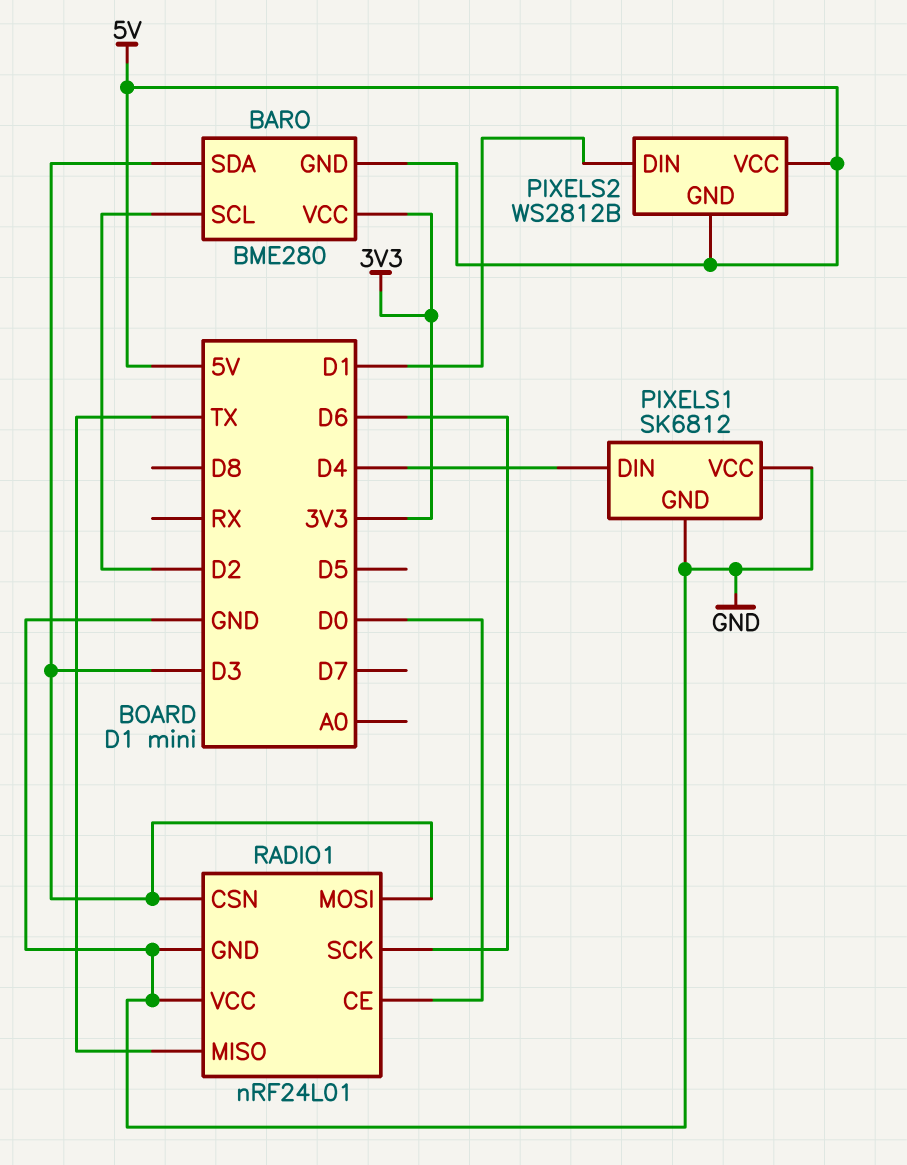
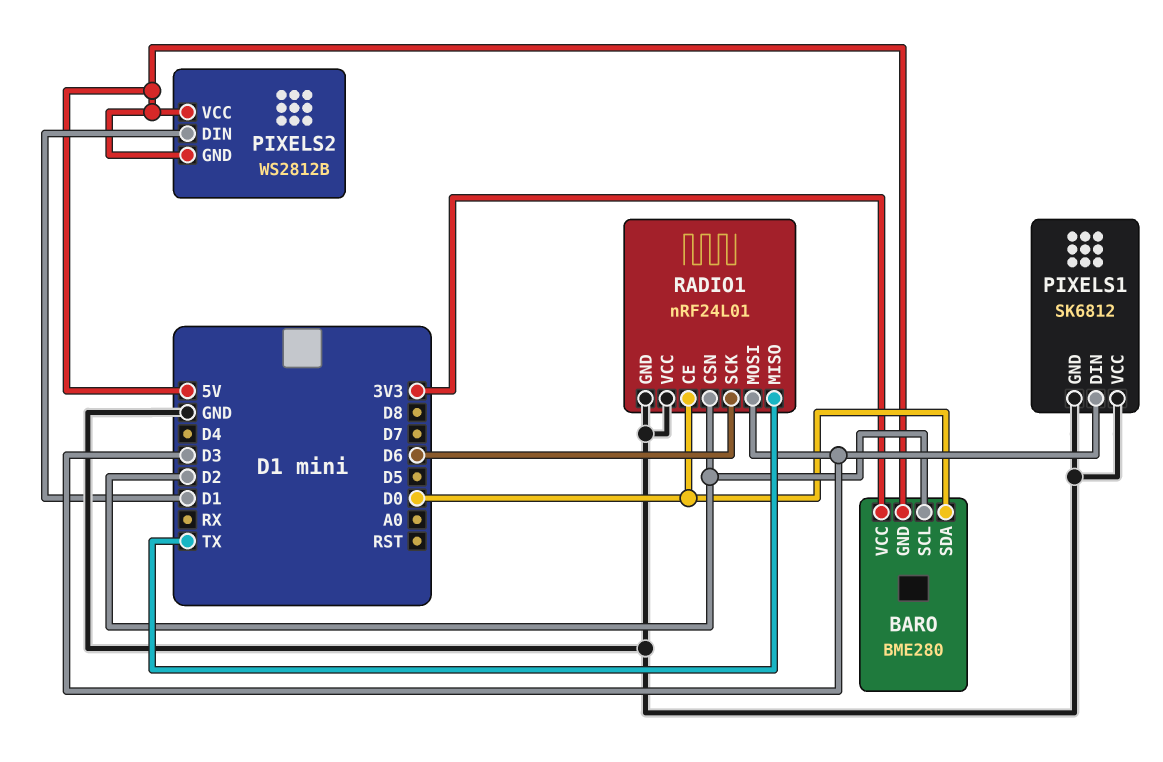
BARO pin SDA: D3 -> D0
PIXELS1 pin DIN: D4 -> D3
RADIO1 pin CSN: D3 -> D2

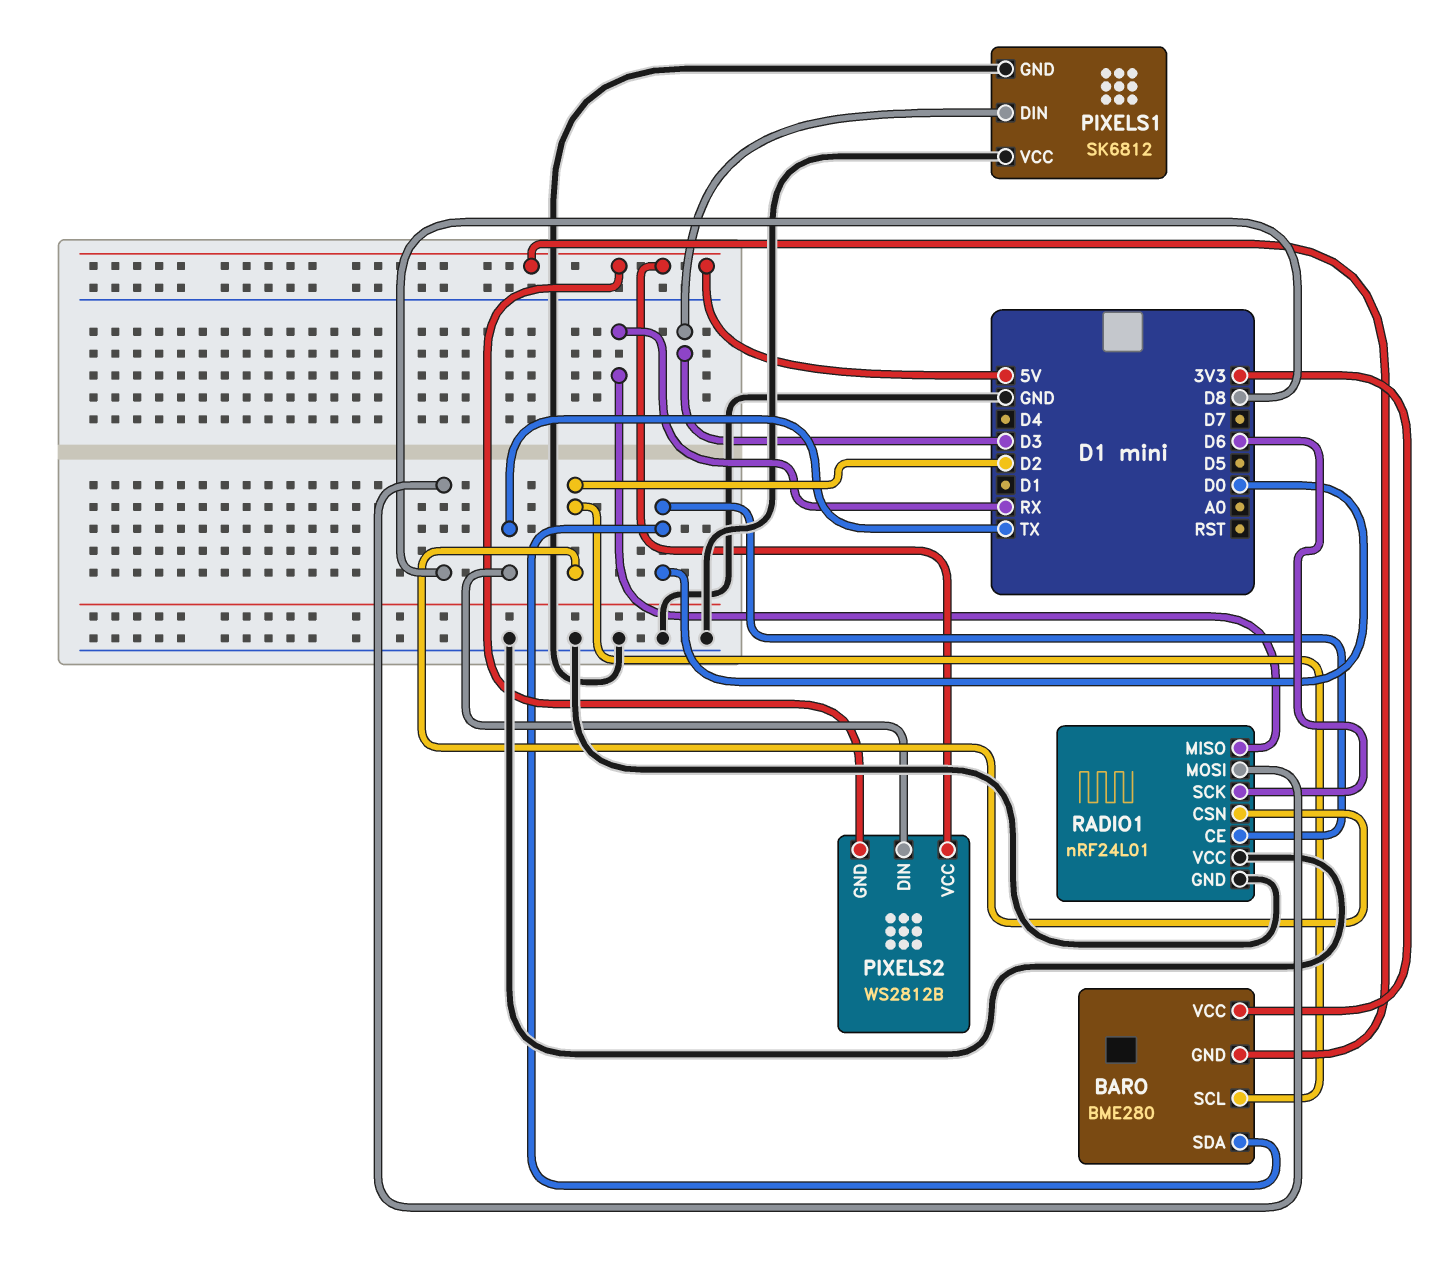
PIXELS2 pin DIN: D1 -> TX
RADIO1 pin MISO: TX -> RX
RADIO1 pin MOSI: D3 -> D8

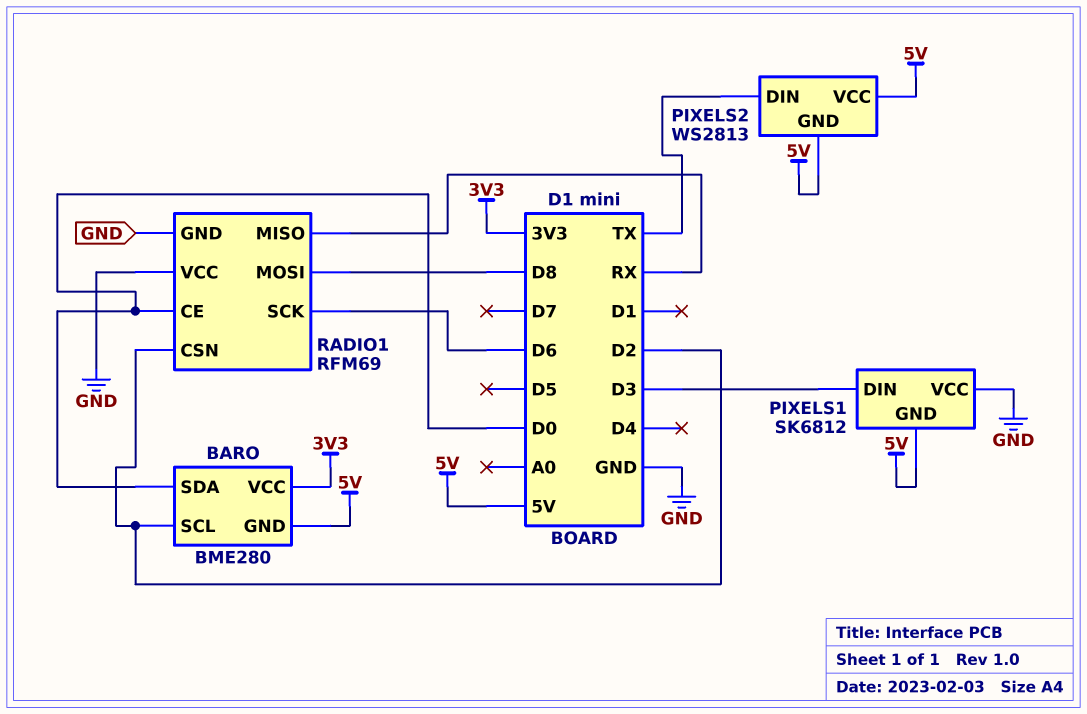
PIXELS1 pin GND: GND -> 5V
PIXELS2: WS2812B -> WS2813
RADIO1: nRF24L01 -> RFM69

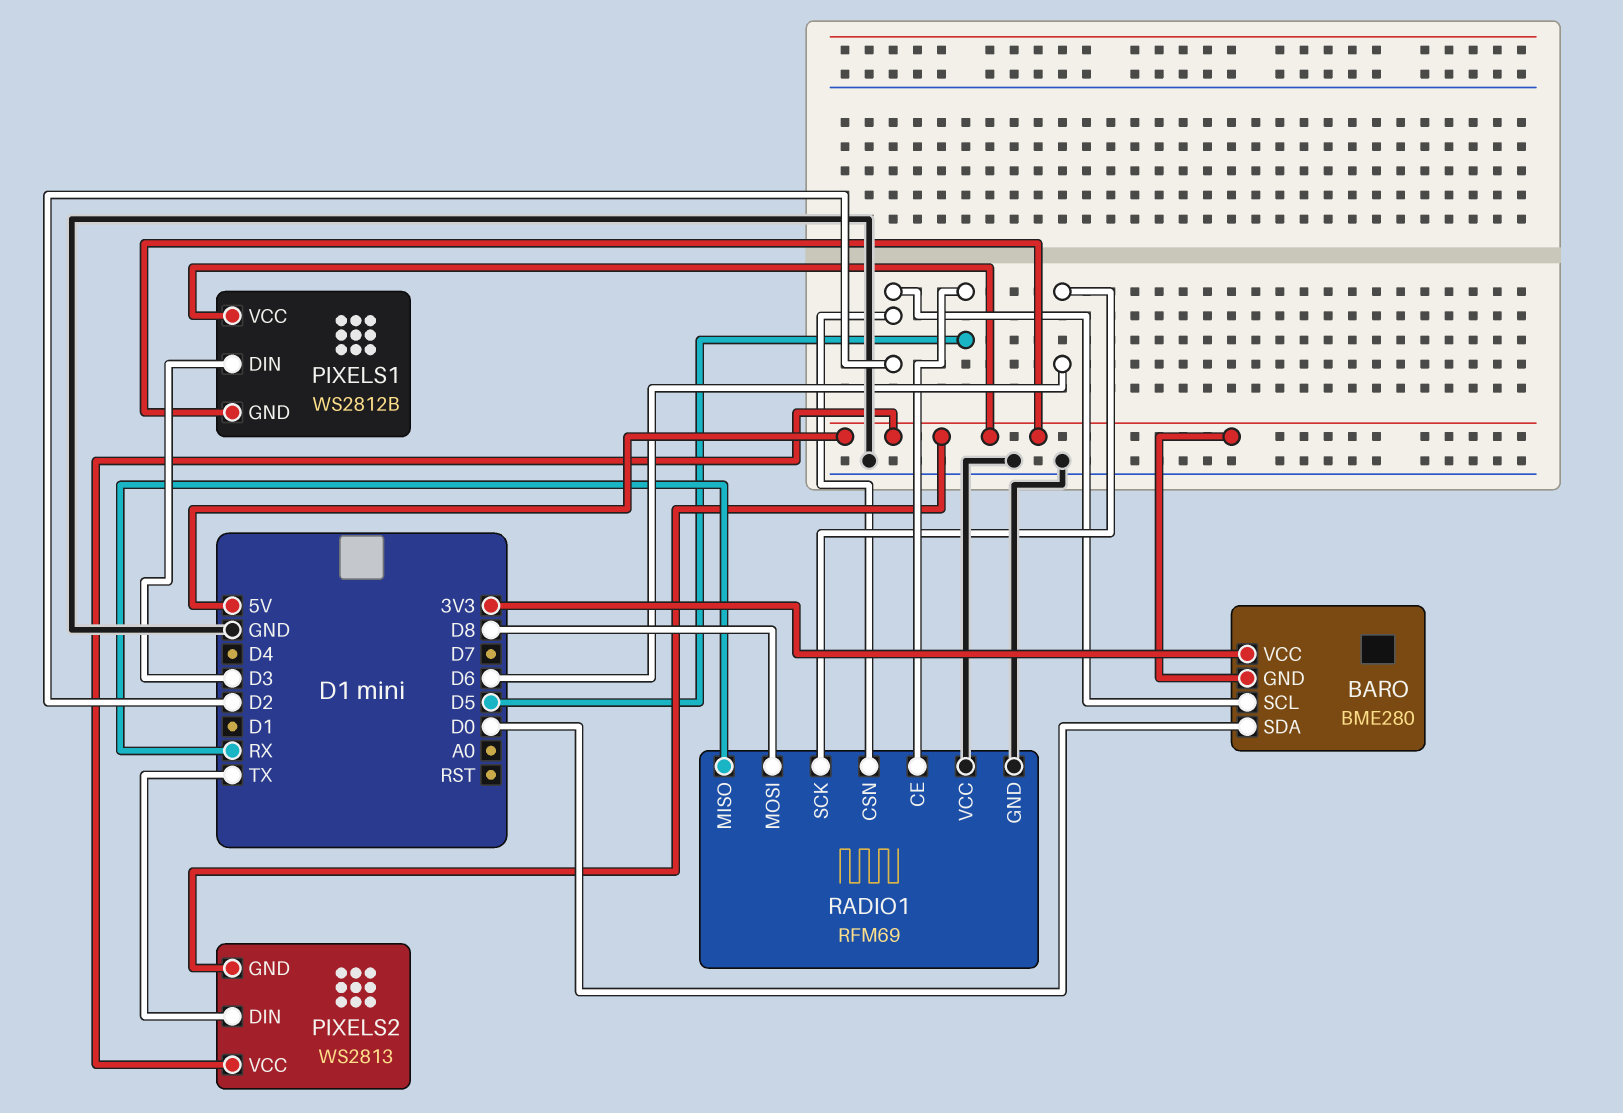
PIXELS1: SK6812 -> WS2812B
PIXELS1 pin VCC: GND -> 5V
RADIO1 pin CE: D0 -> D5

